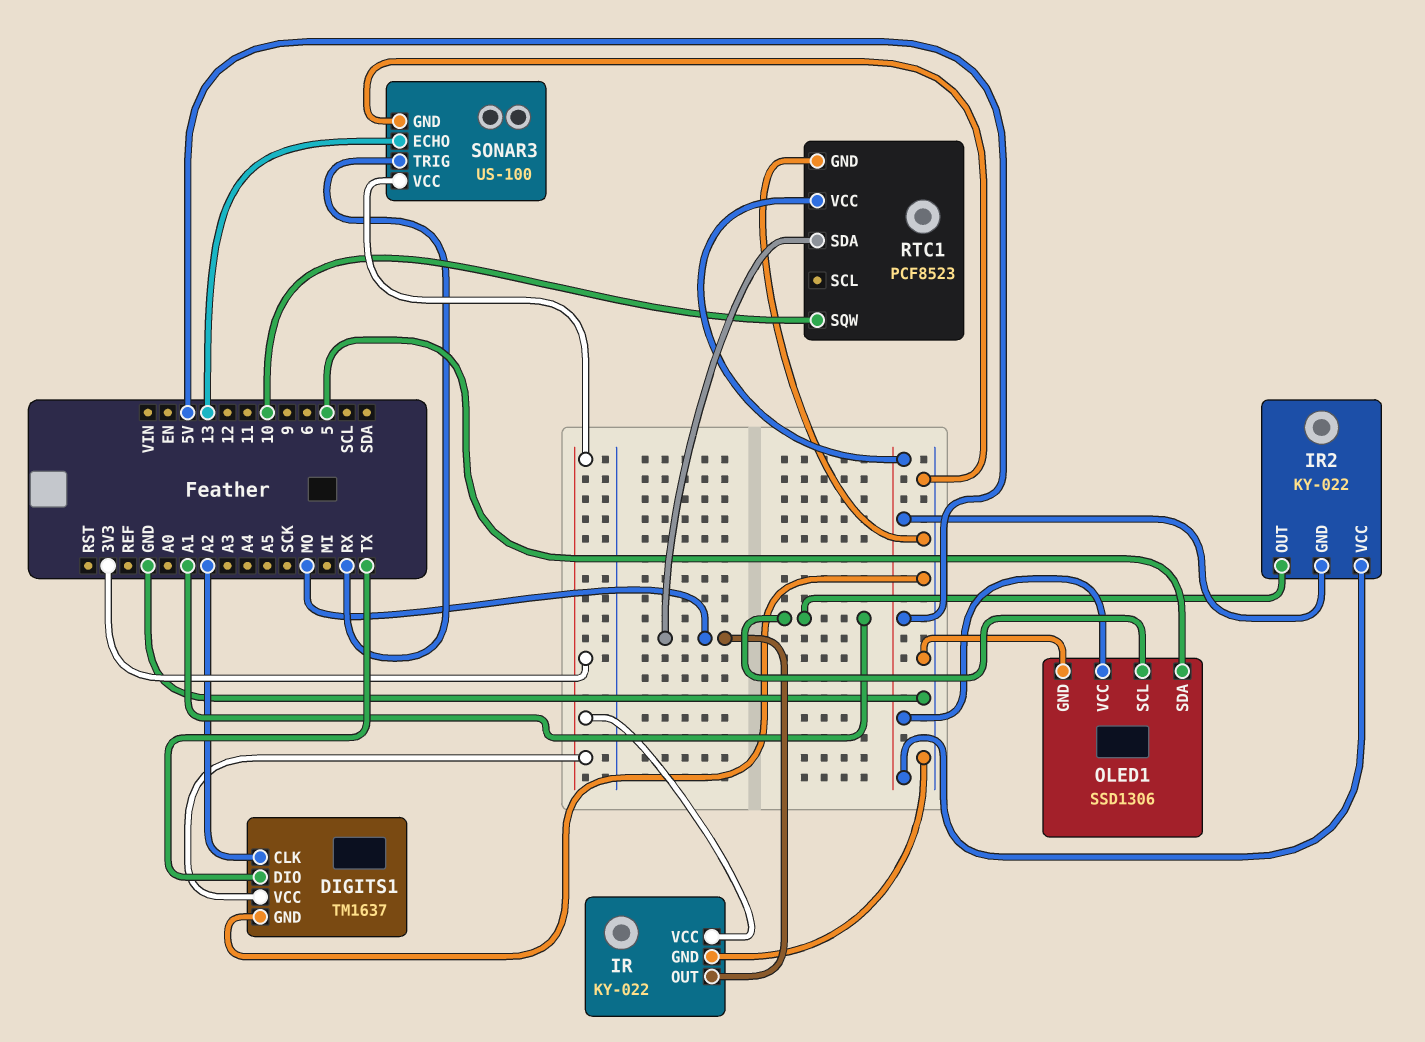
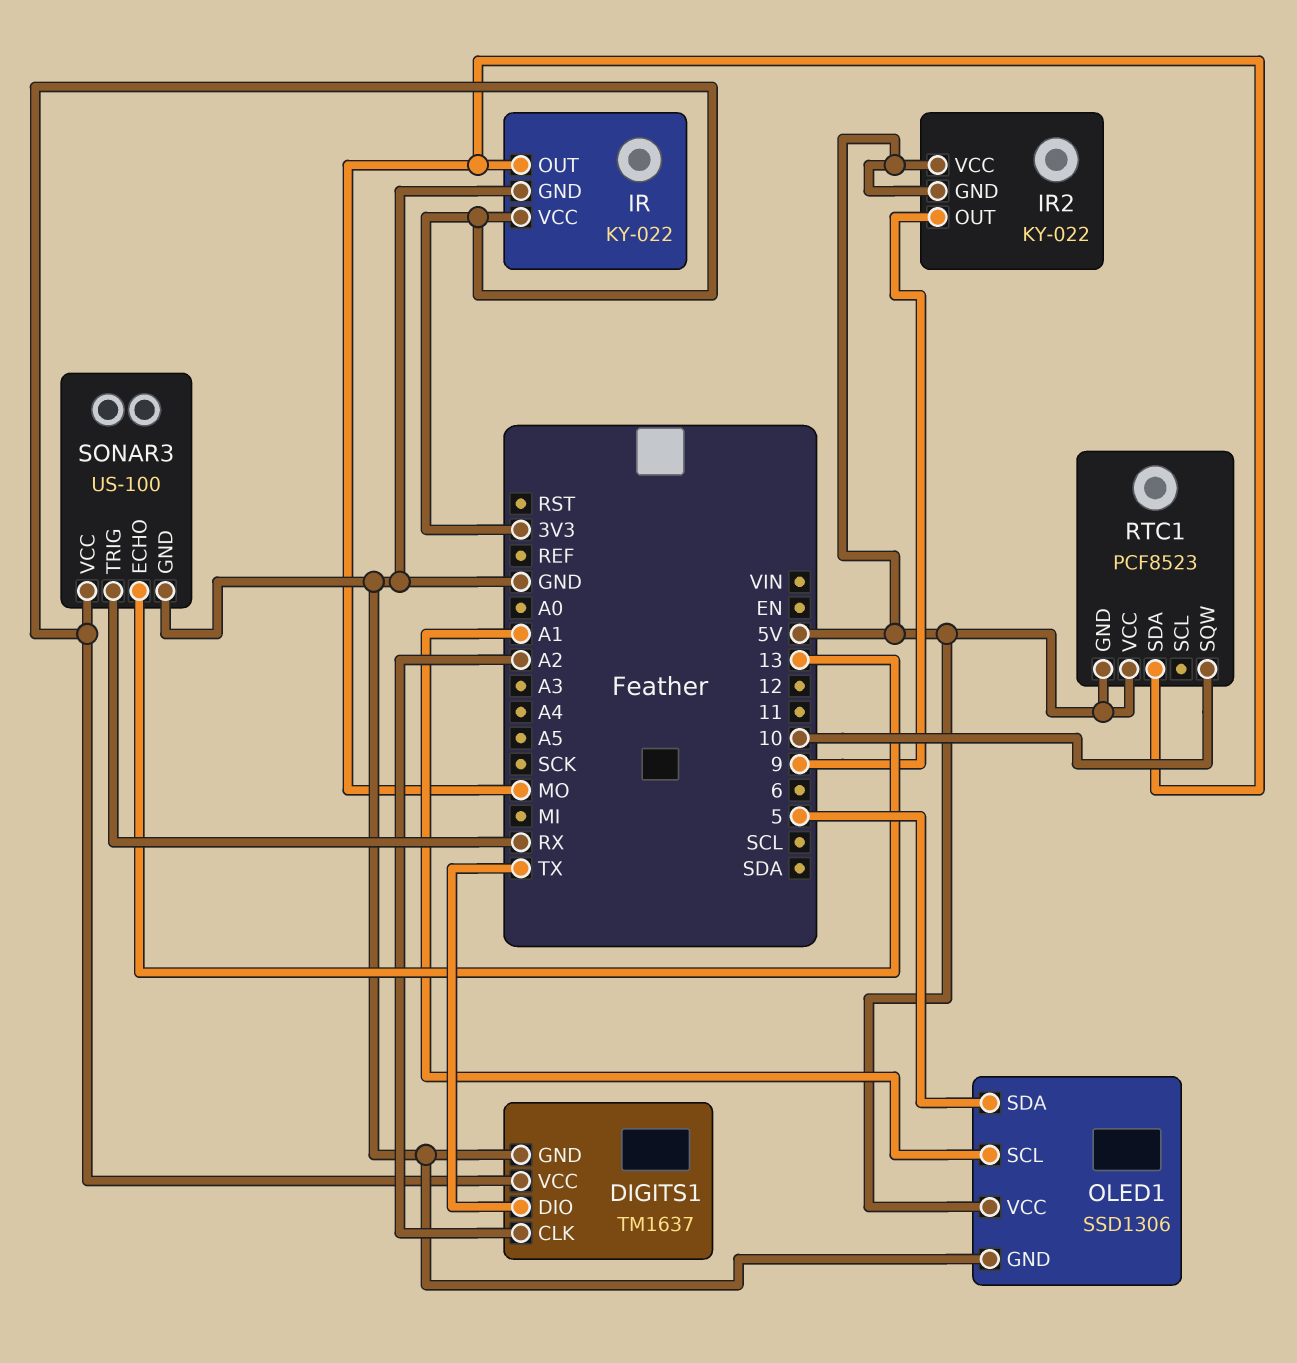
IR2 pin OUT: A1 -> 9
RTC1 pin GND: GND -> 5V

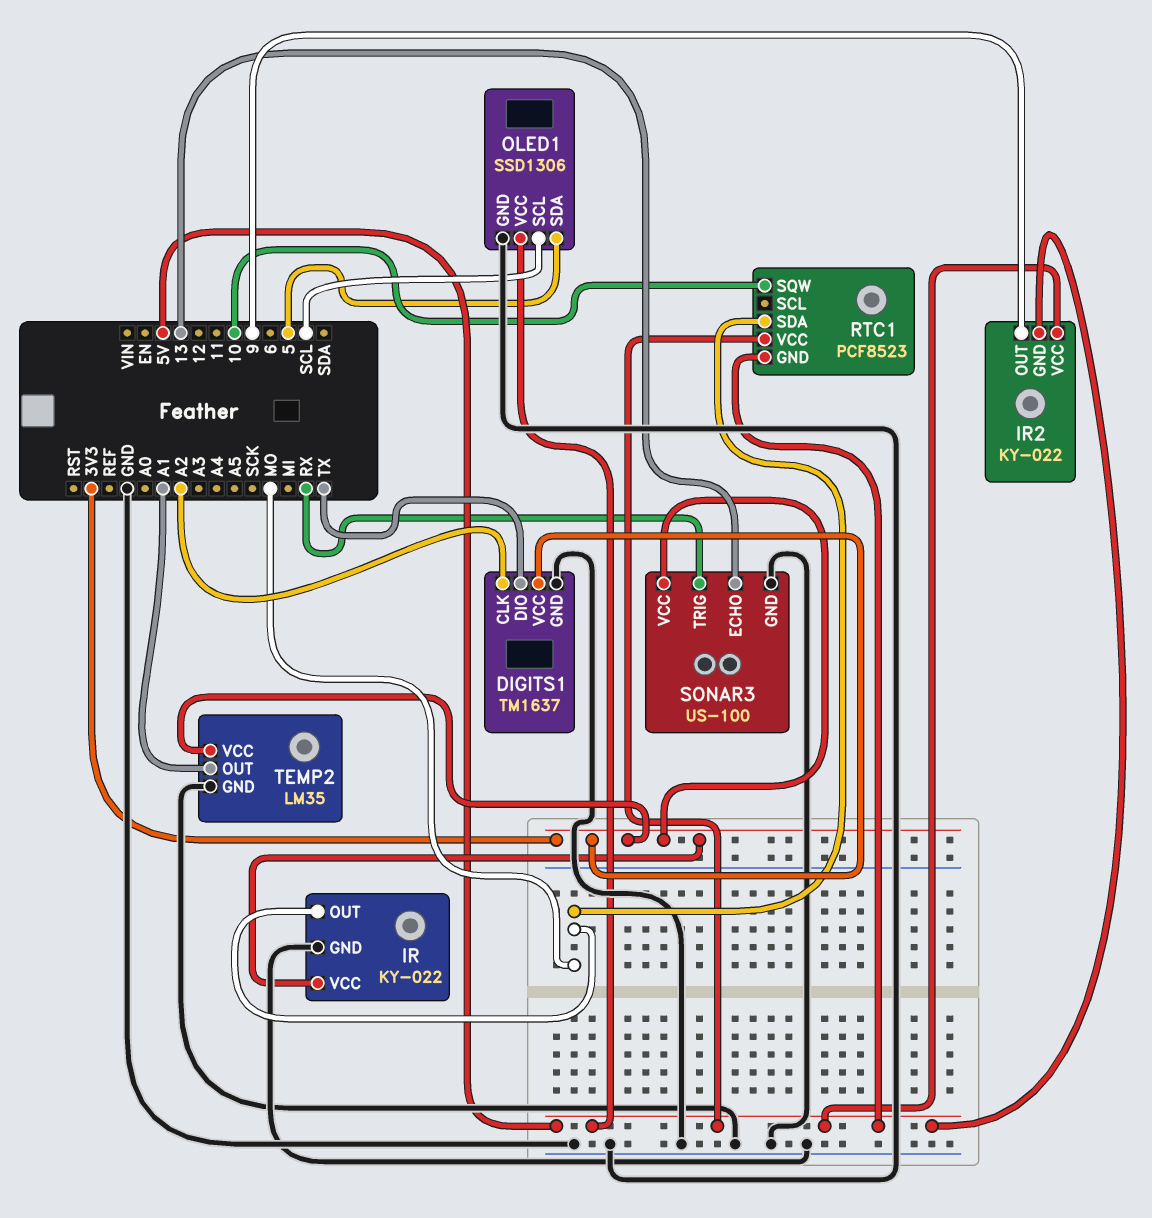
OLED1 pin SCL: A1 -> SCL
TEMP2: none -> LM35
TEMP2 pin GND: none -> GND
TEMP2 pin OUT: none -> A1
TEMP2 pin VCC: none -> 3V3

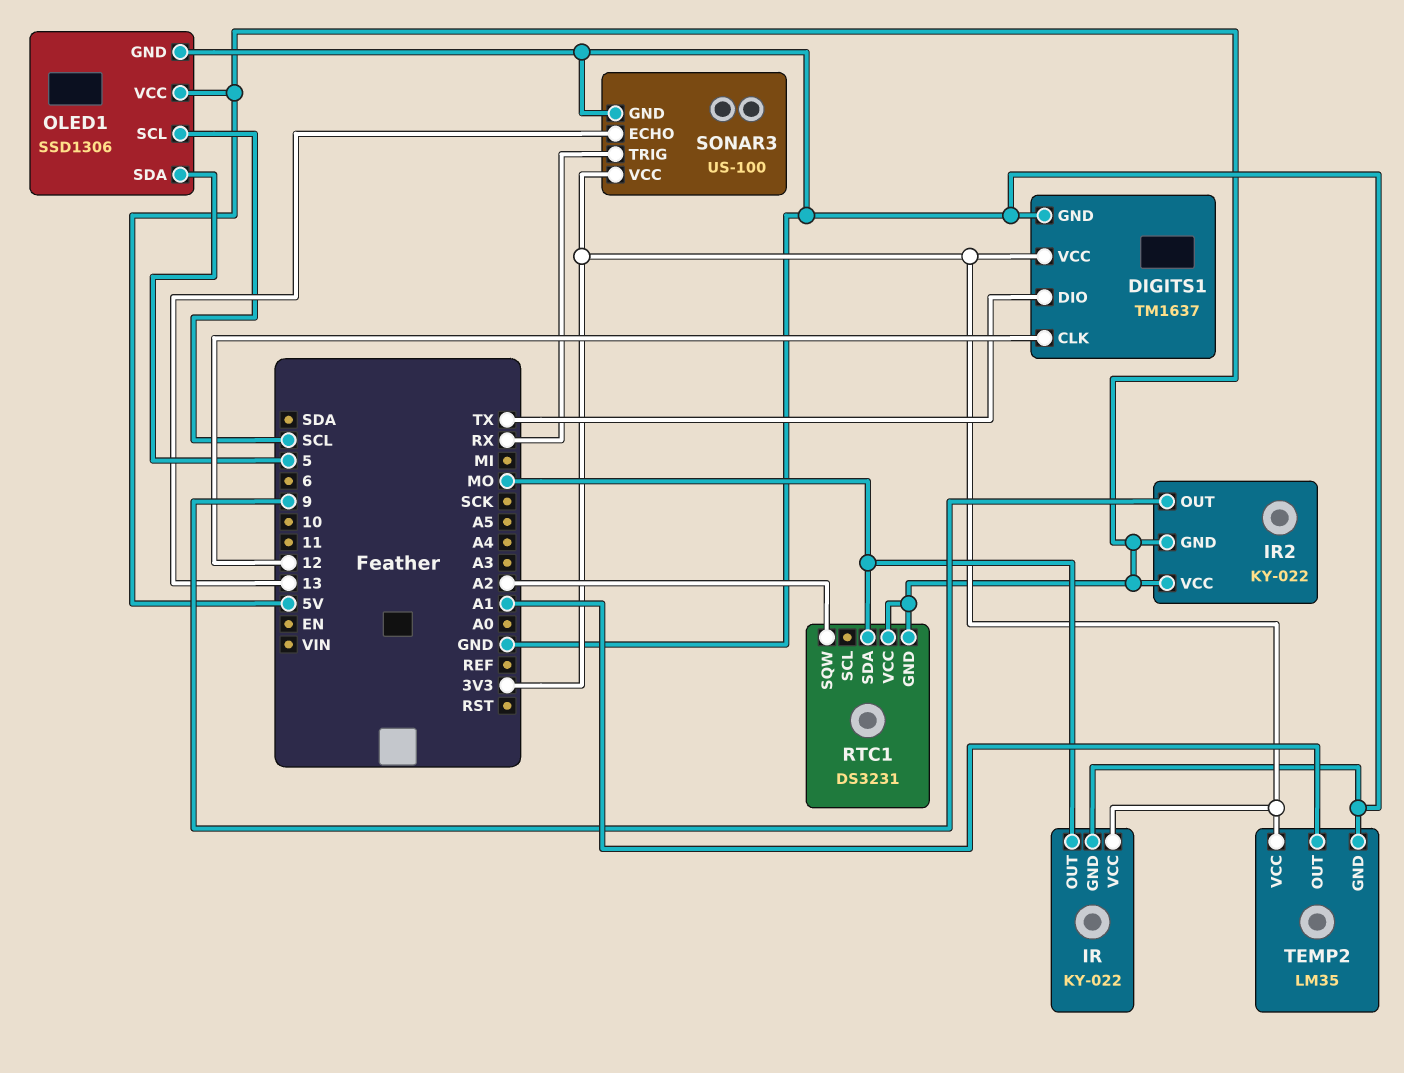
DIGITS1 pin CLK: A2 -> 12
RTC1: PCF8523 -> DS3231
RTC1 pin SQW: 10 -> A2

